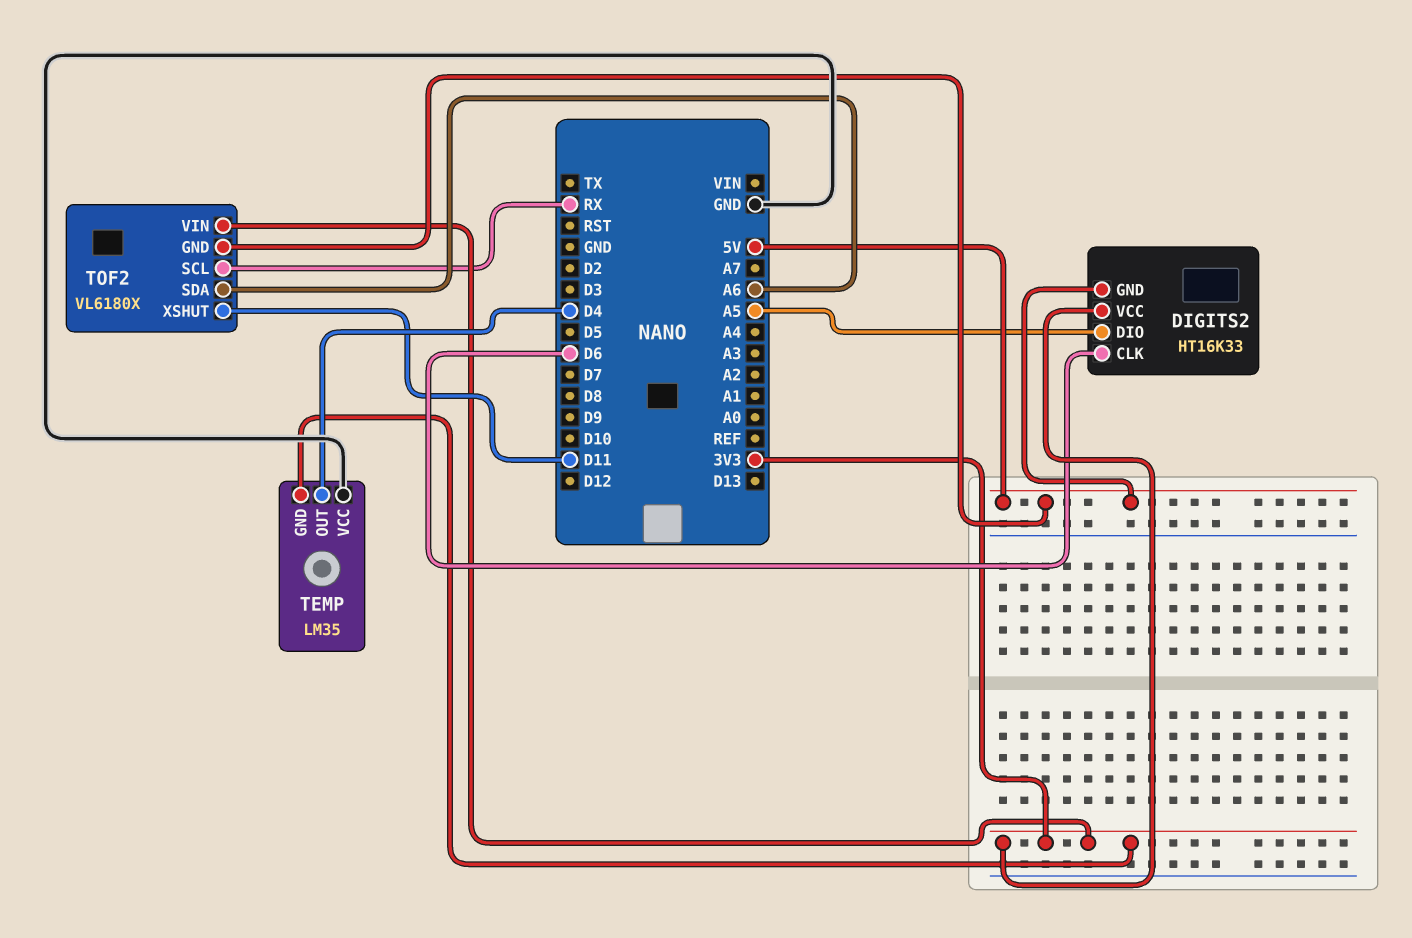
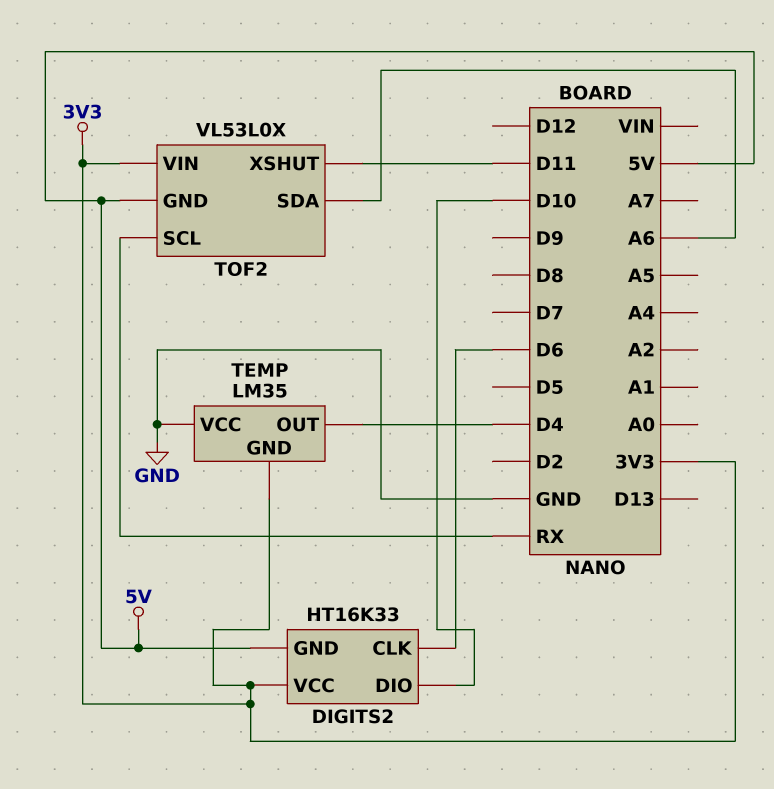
DIGITS2 pin DIO: A5 -> D10
TOF2: VL6180X -> VL53L0X

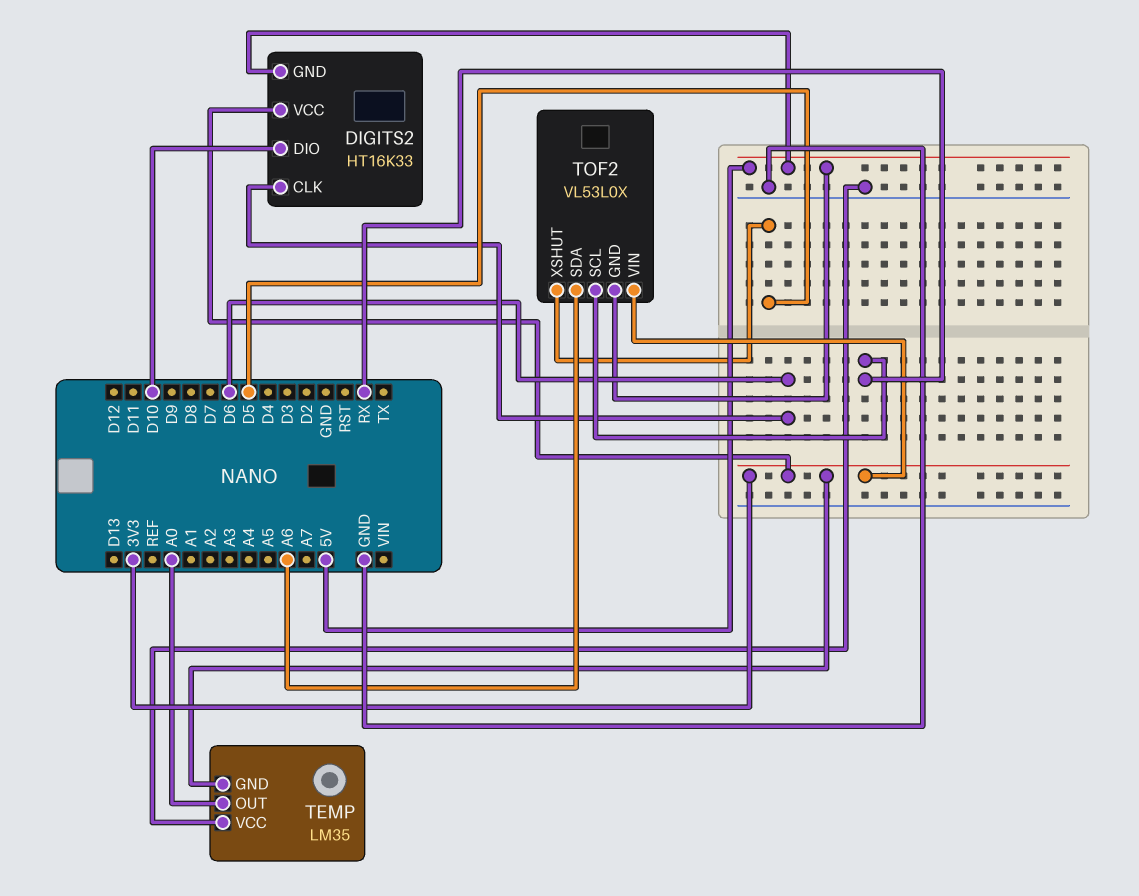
TEMP pin OUT: D4 -> A0
TOF2 pin XSHUT: D11 -> D5

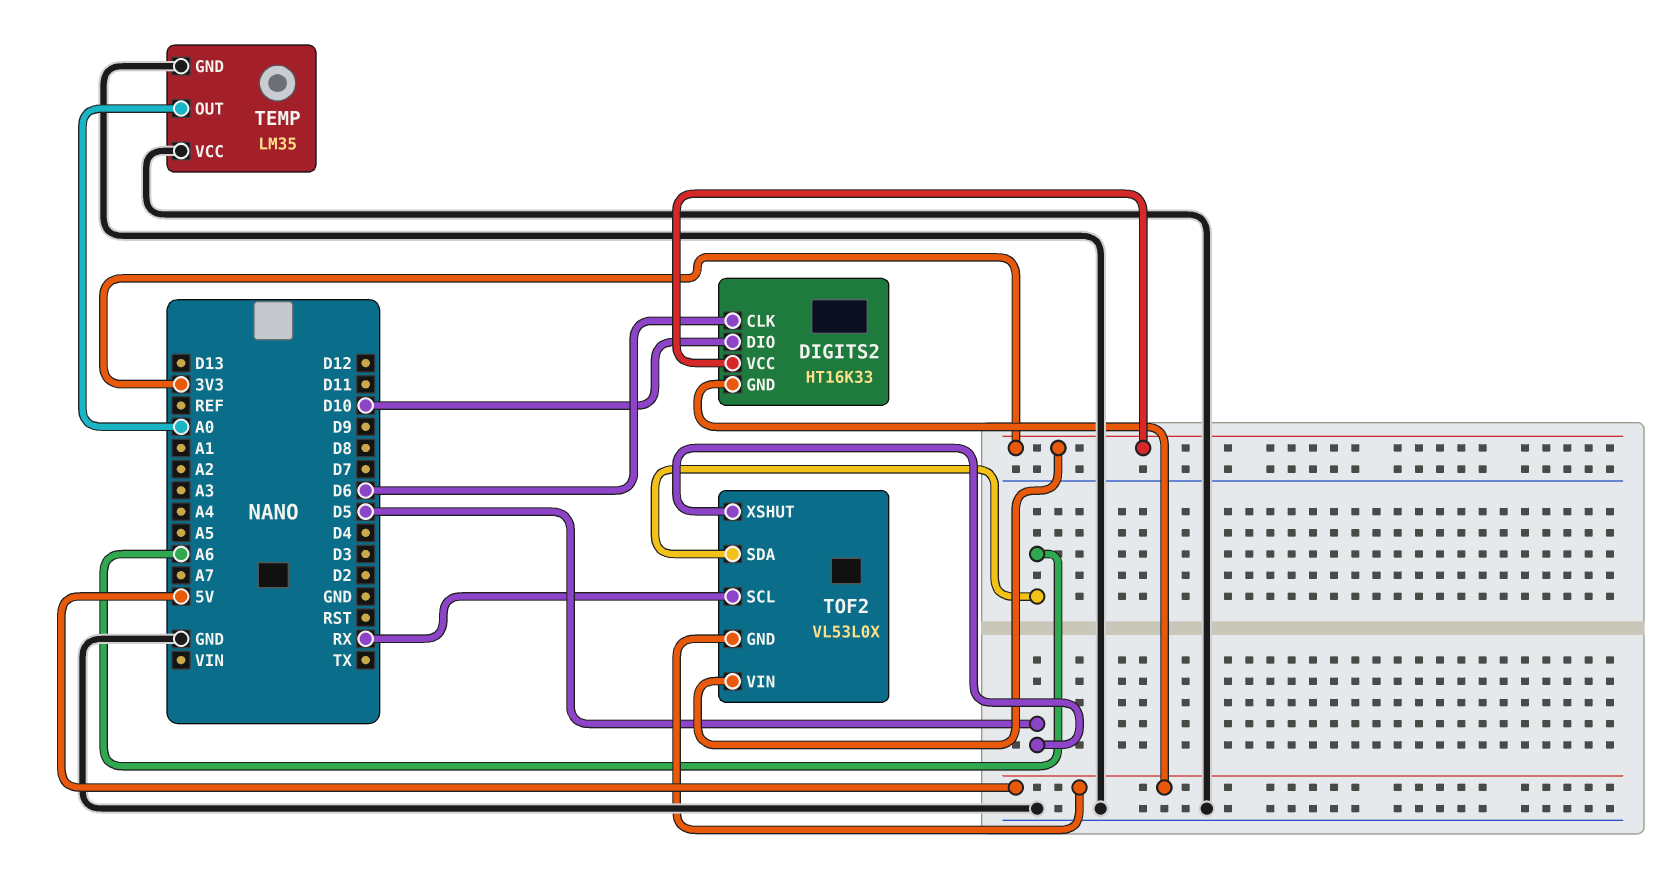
TEMP pin GND: 3V3 -> GND

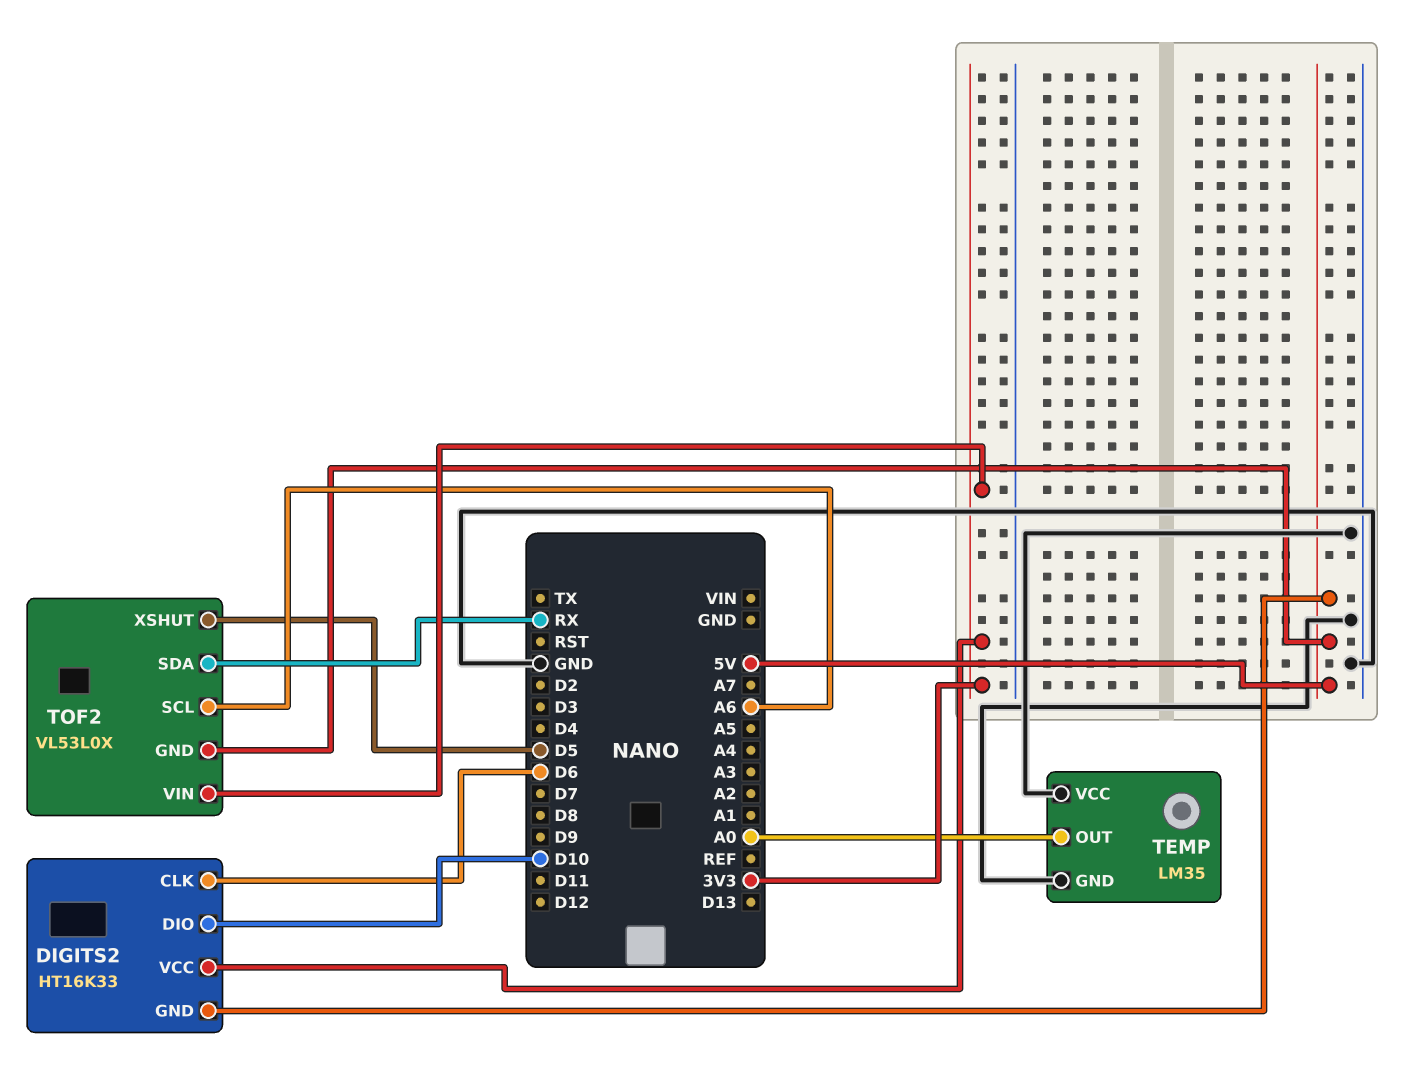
TOF2 pin SCL: RX -> A6
TOF2 pin SDA: A6 -> RX

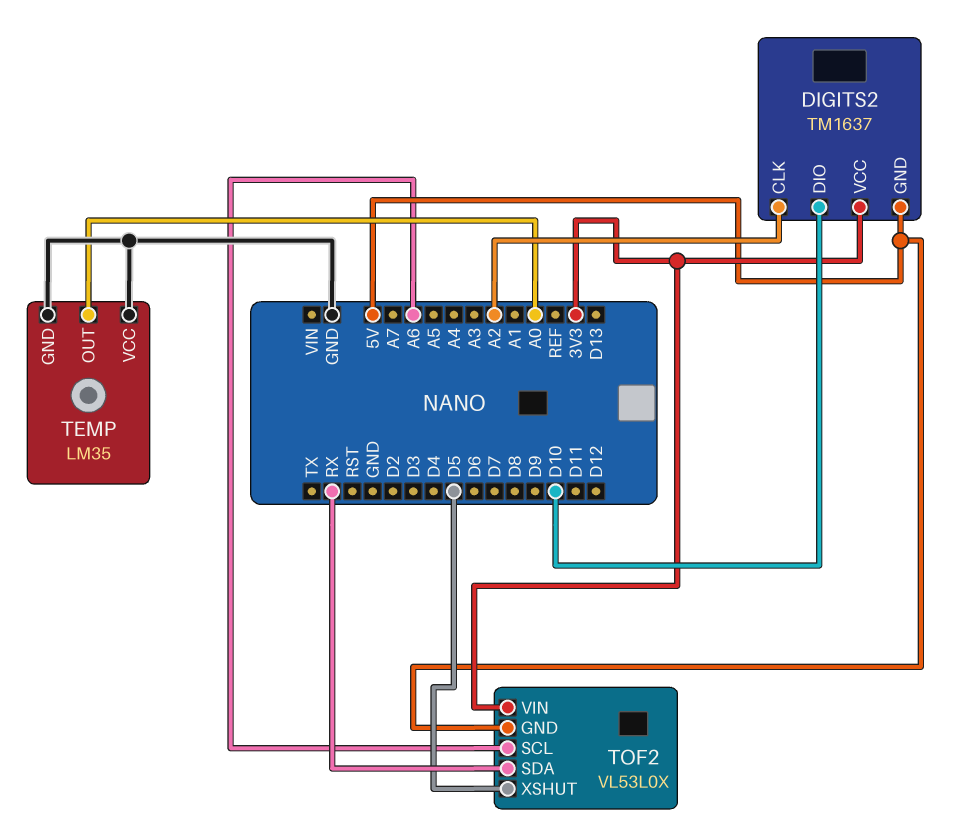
DIGITS2: HT16K33 -> TM1637
DIGITS2 pin CLK: D6 -> A2

